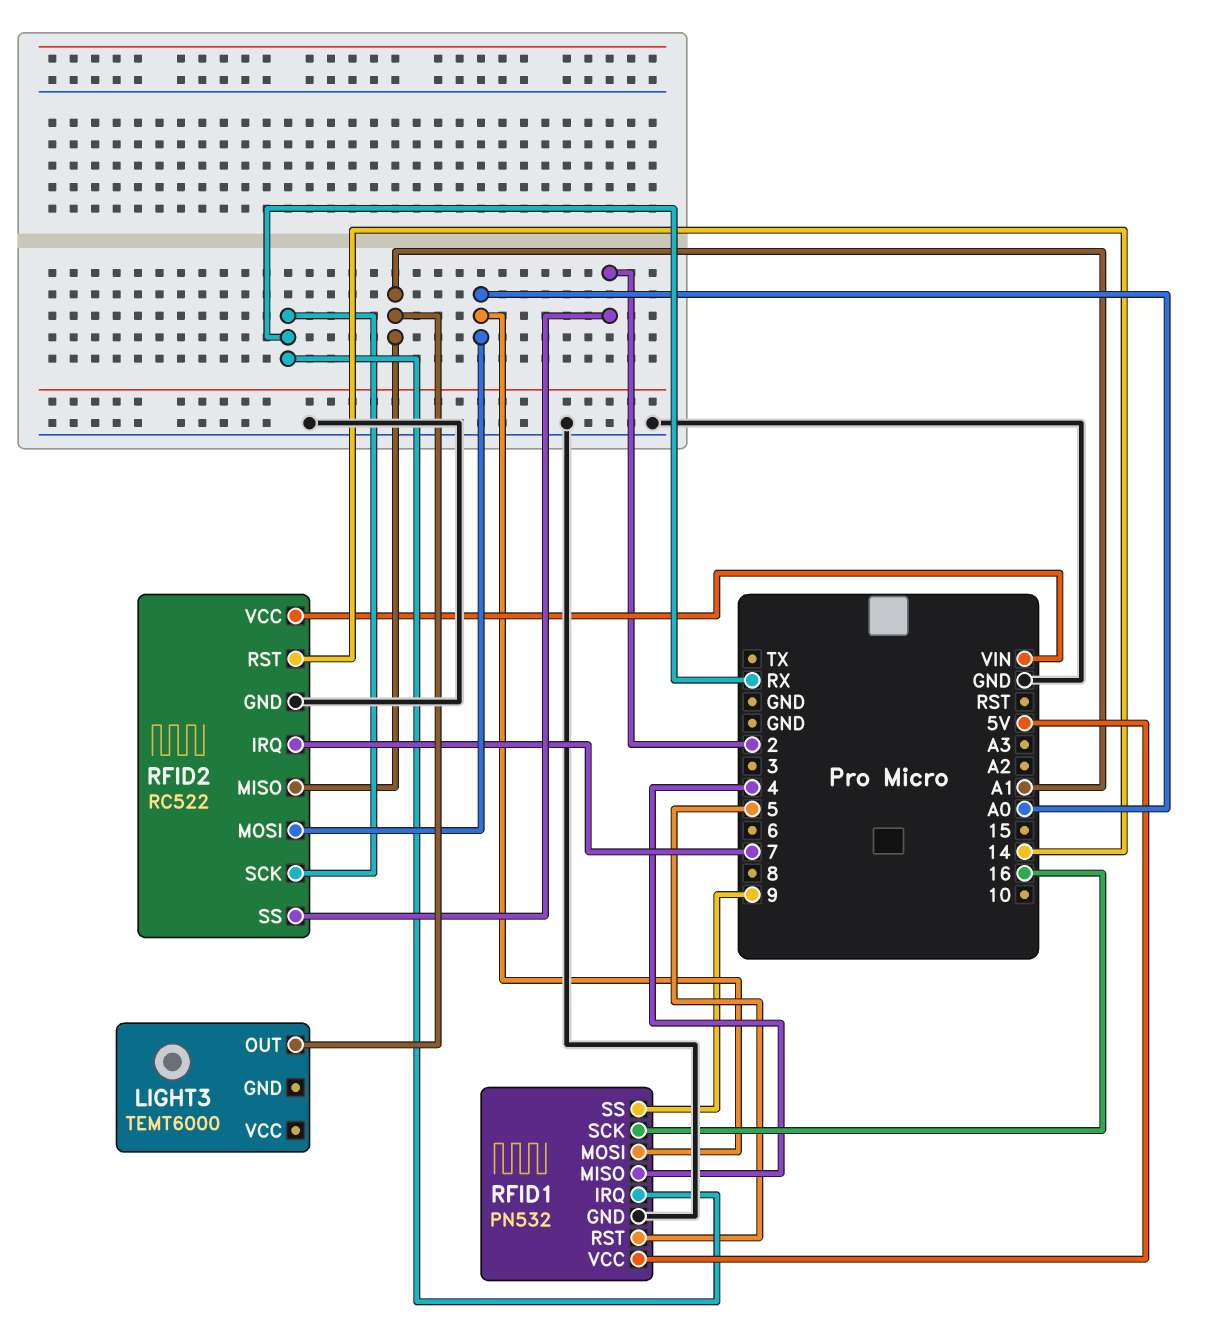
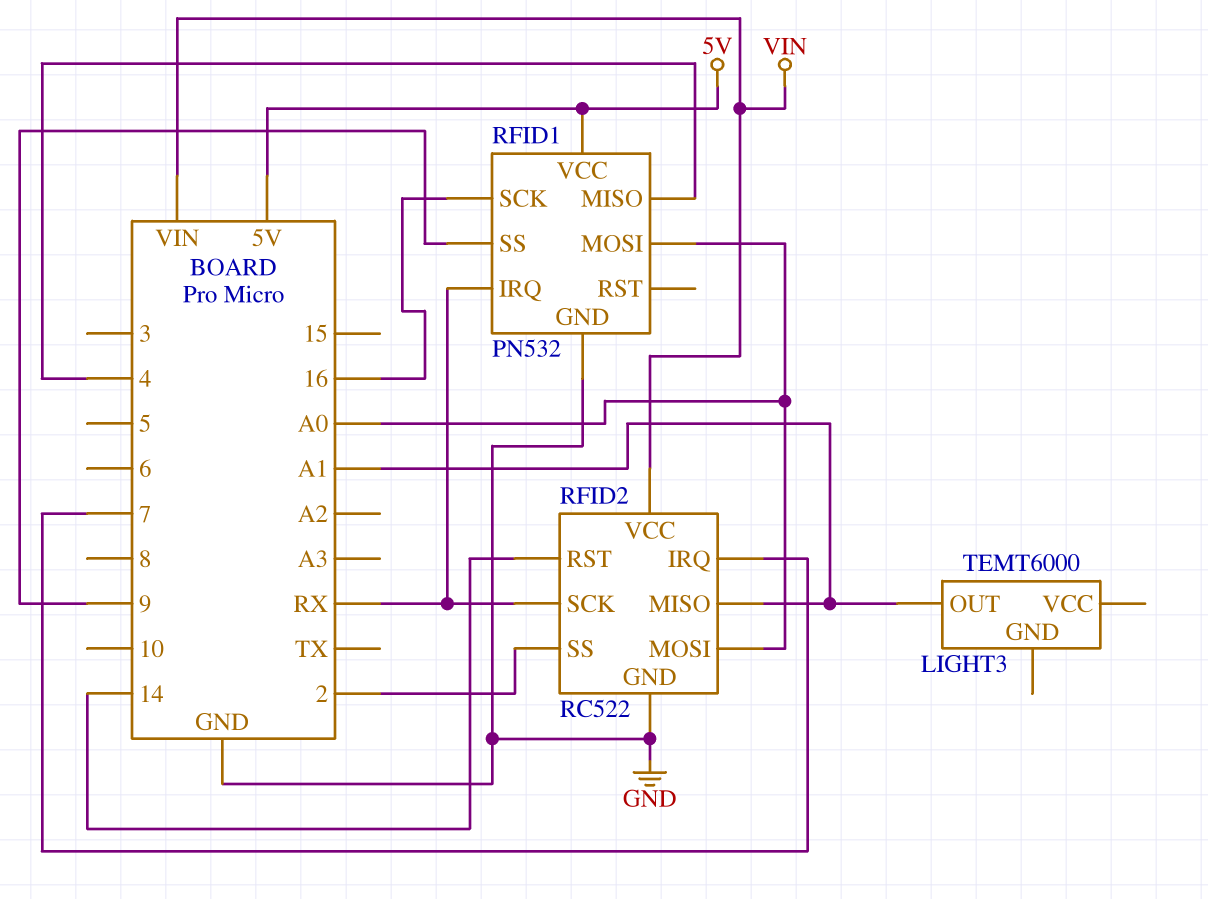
RFID1 pin RST: 5 -> none

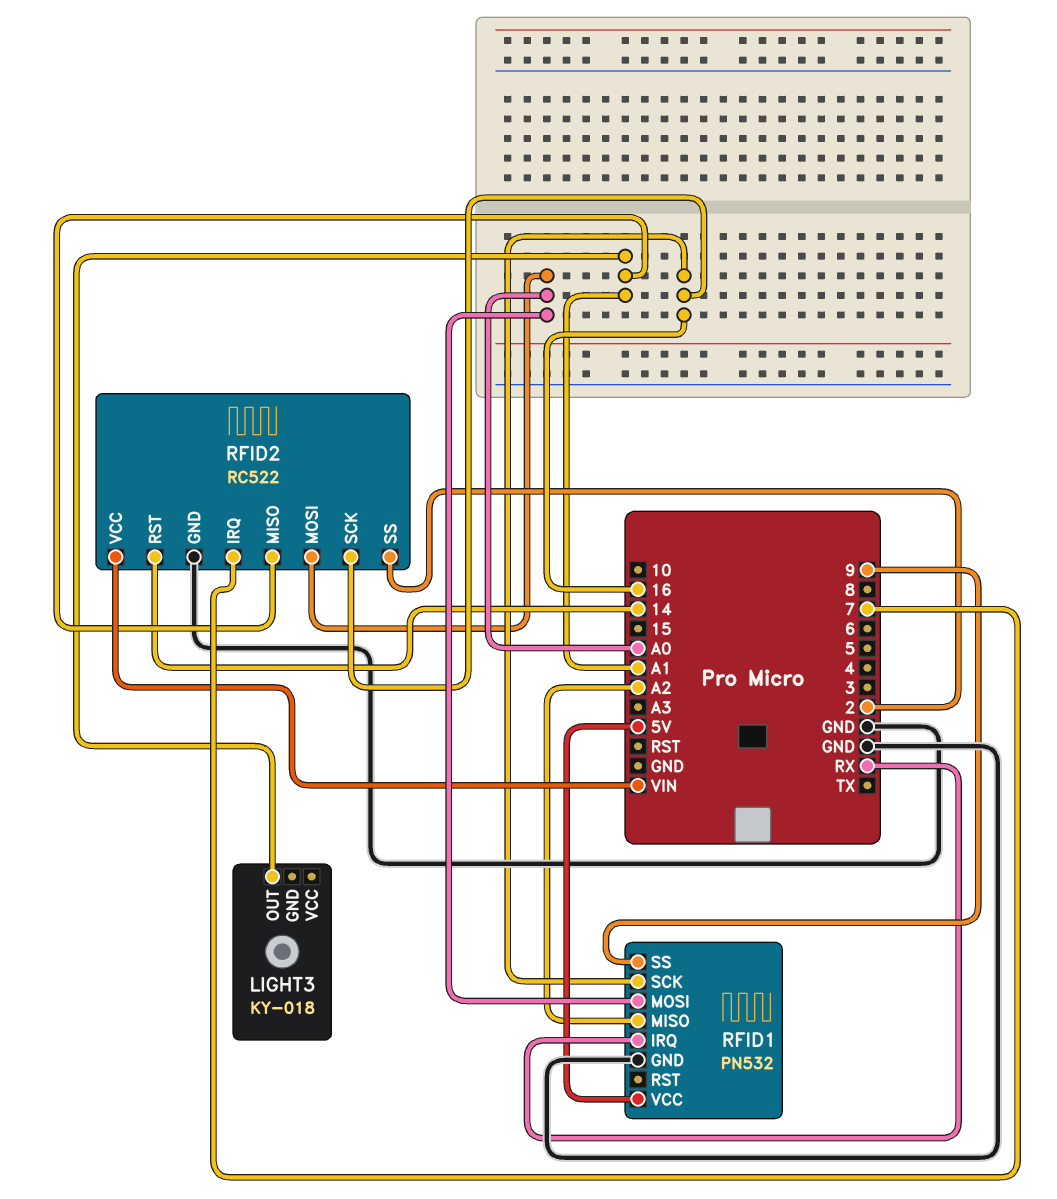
LIGHT3: TEMT6000 -> KY-018
RFID1 pin MISO: 4 -> A2
RFID2 pin SCK: RX -> 16

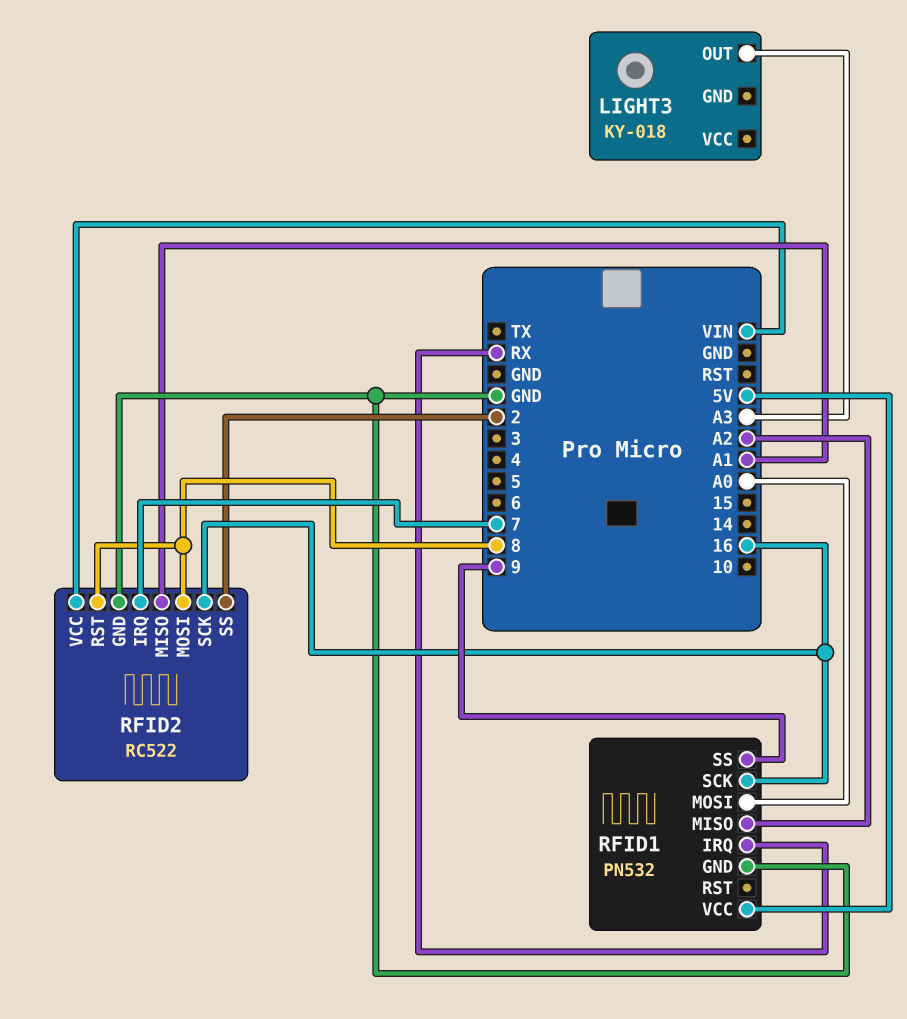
LIGHT3 pin OUT: A1 -> A3
RFID2 pin MOSI: A0 -> 8
RFID2 pin RST: 14 -> 8

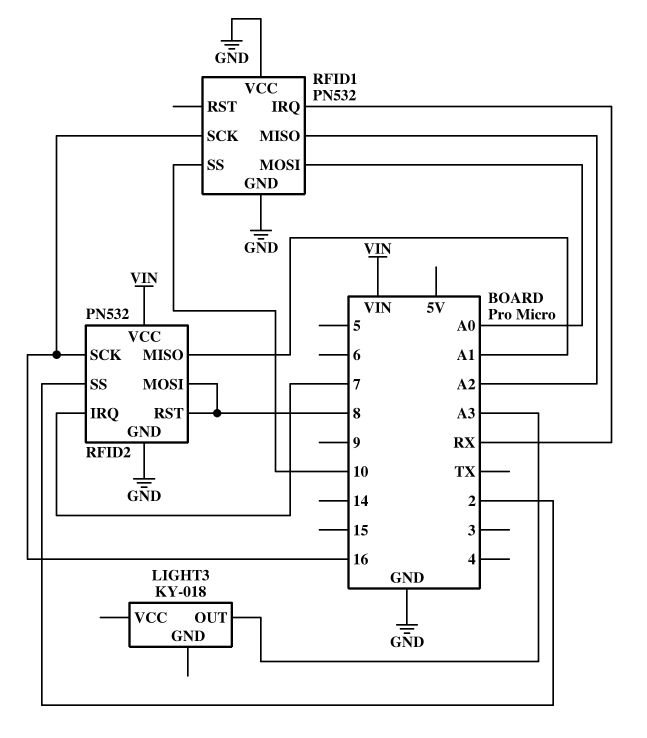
RFID1 pin SS: 9 -> 10
RFID1 pin VCC: 5V -> GND
RFID2: RC522 -> PN532

